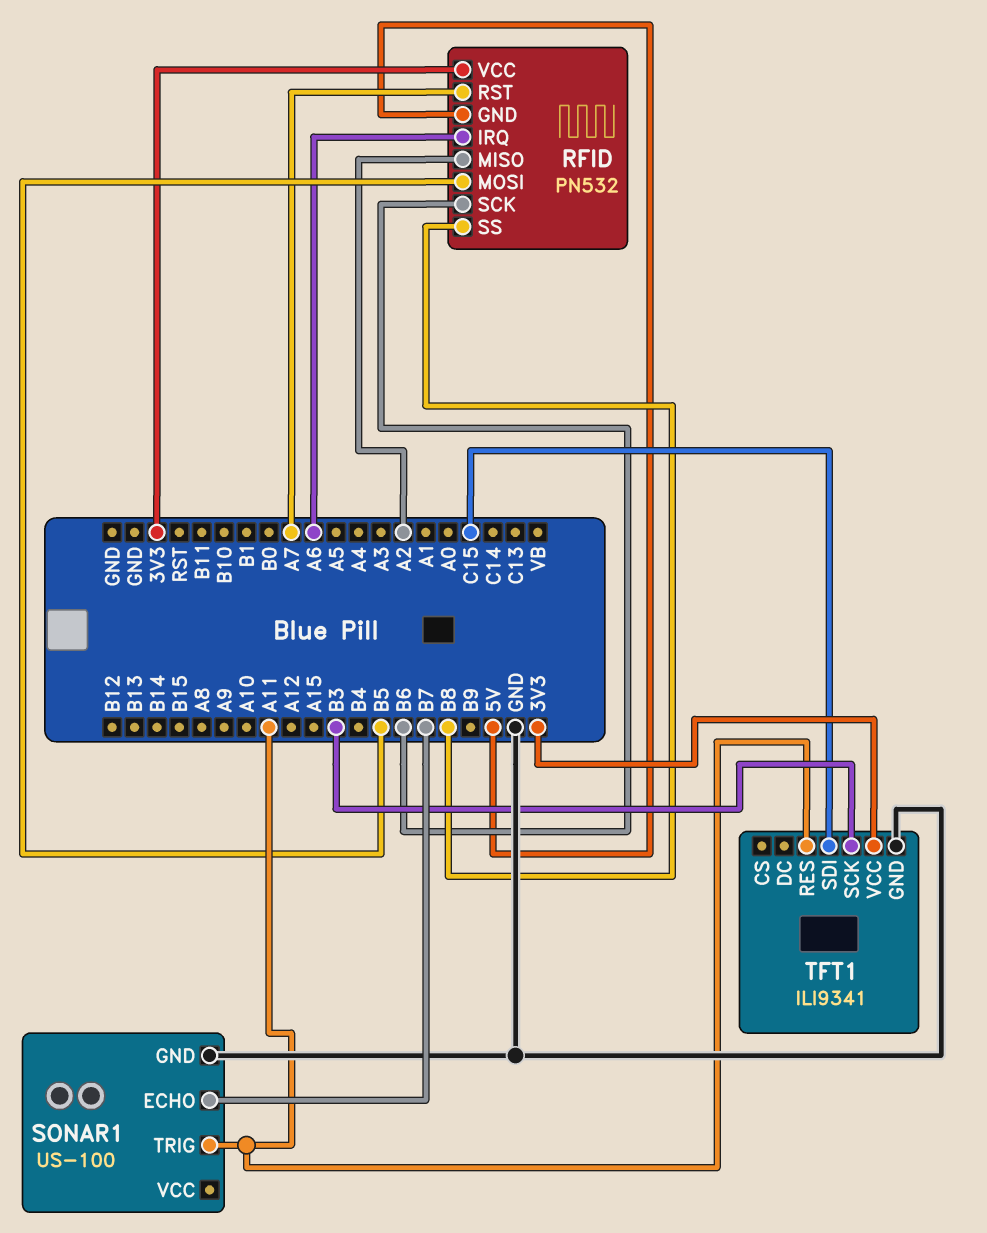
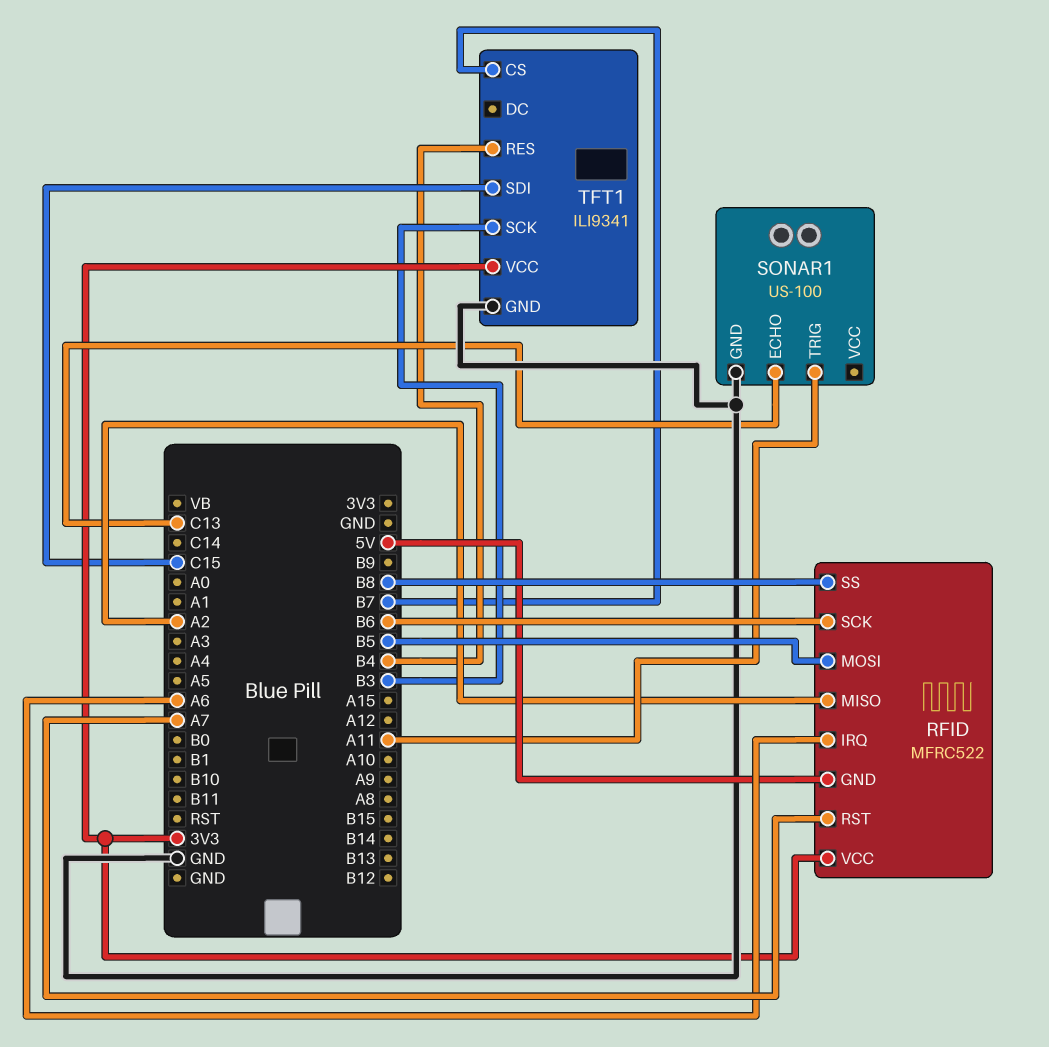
RFID: PN532 -> MFRC522
SONAR1 pin ECHO: B7 -> C13
TFT1 pin CS: none -> B7
TFT1 pin RES: A11 -> B4

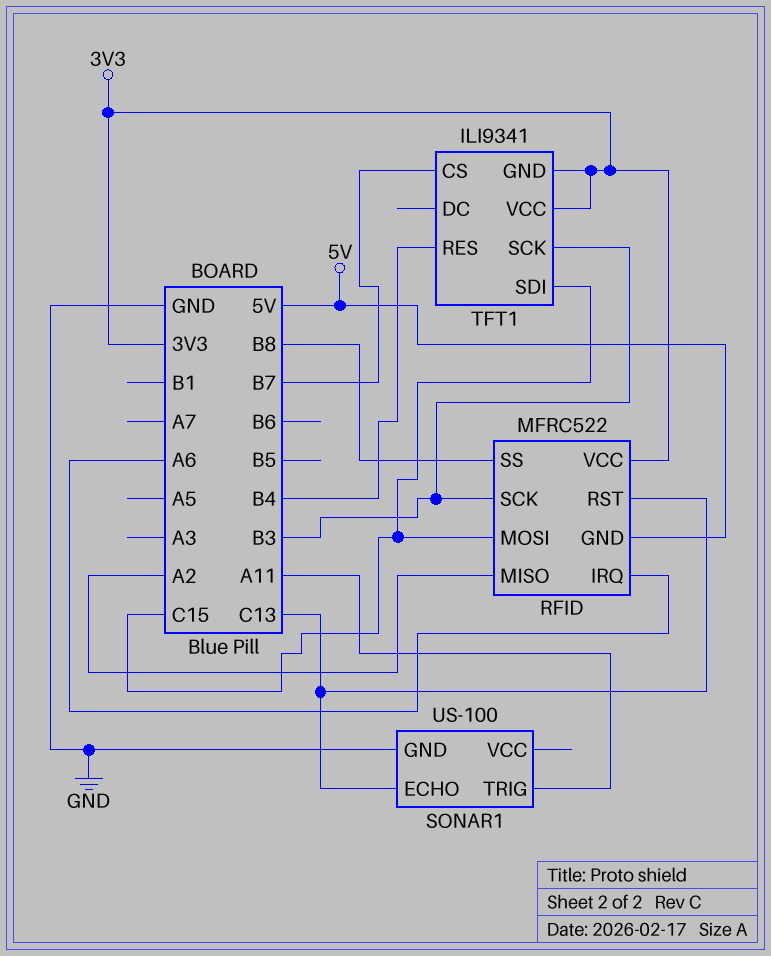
RFID pin MOSI: B5 -> C15
RFID pin RST: A7 -> C13
RFID pin SCK: B6 -> B3
TFT1 pin GND: GND -> 3V3

